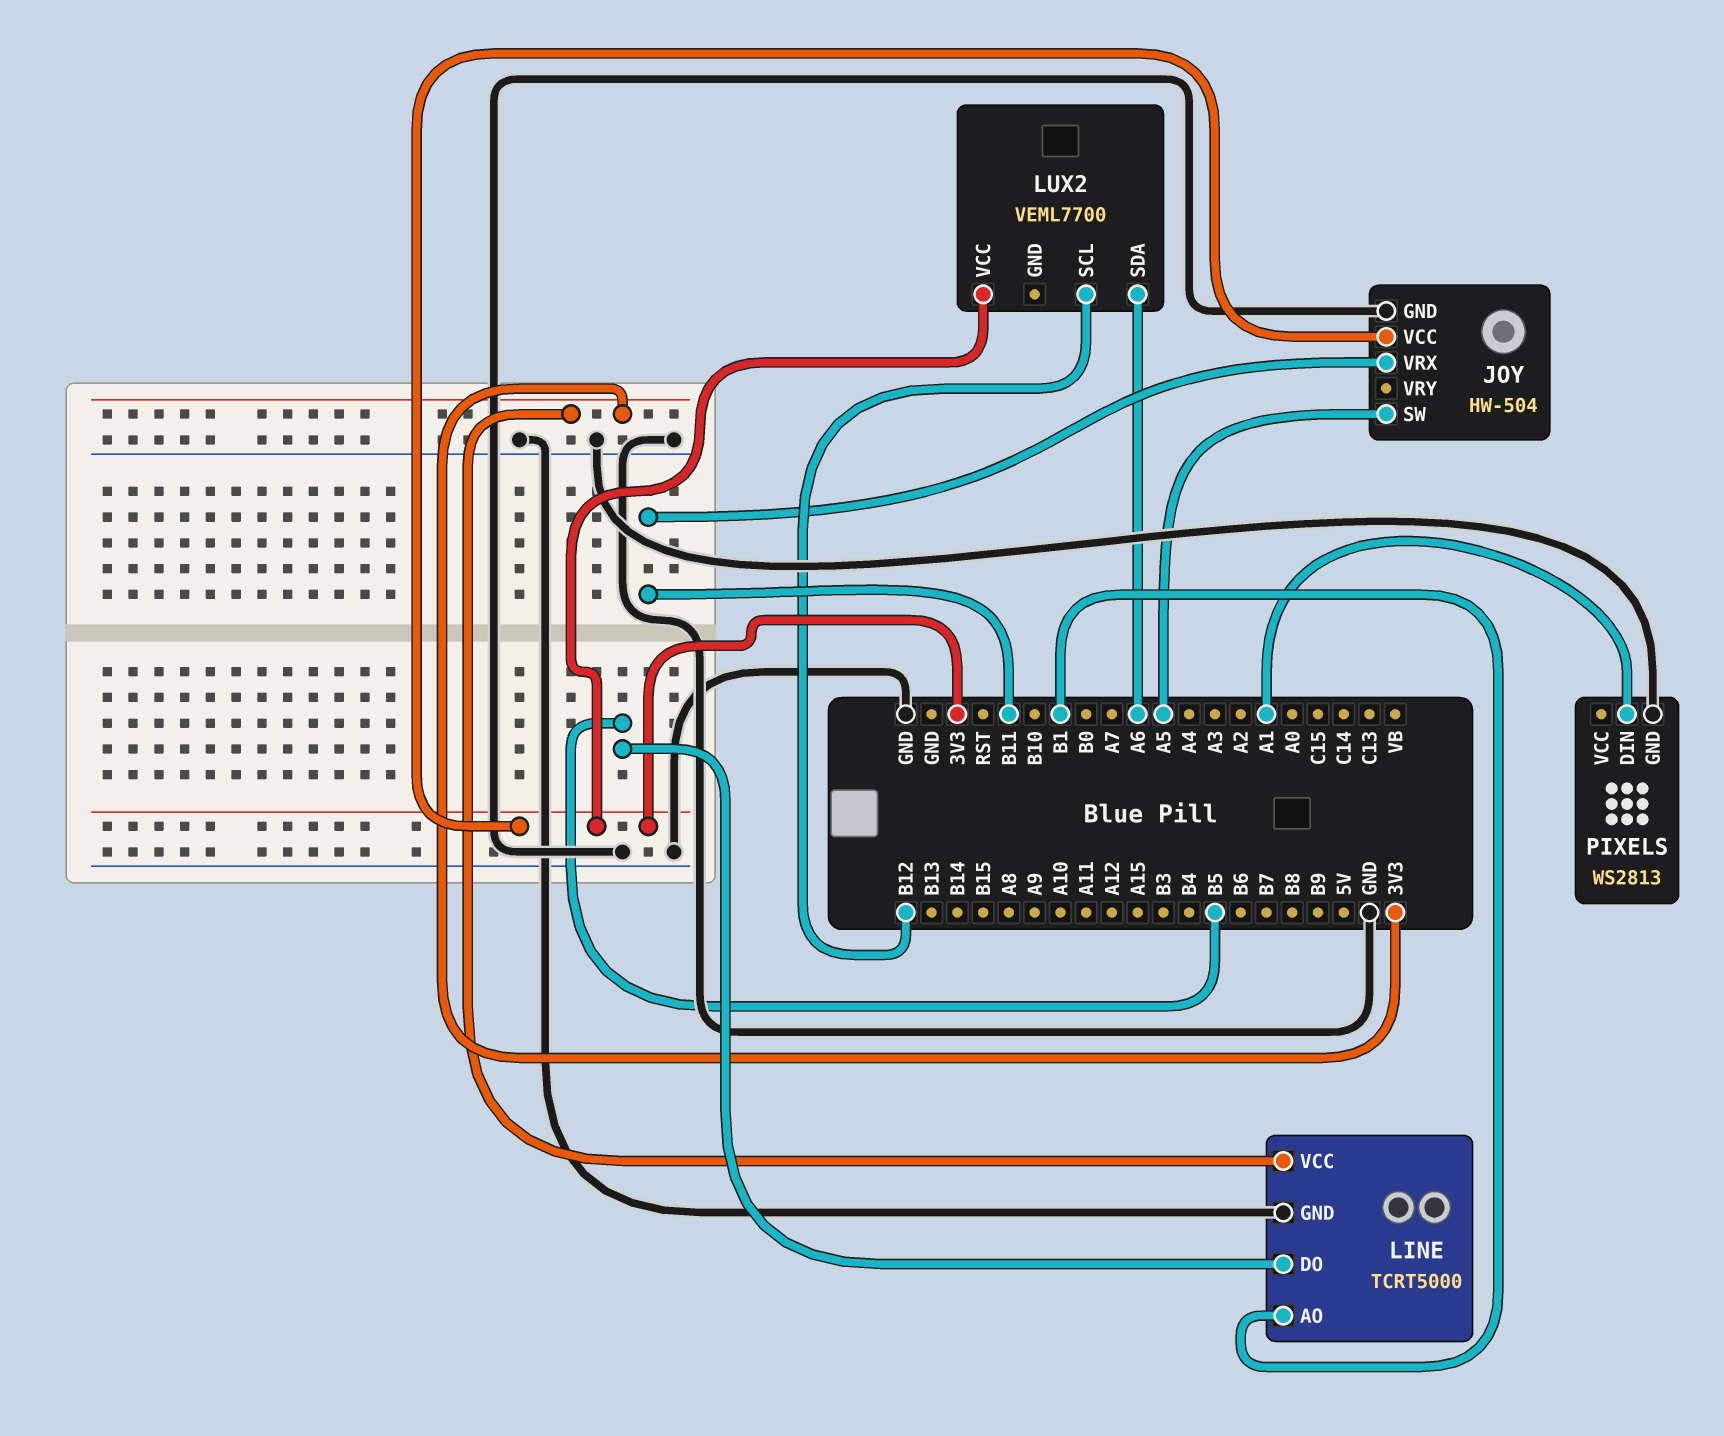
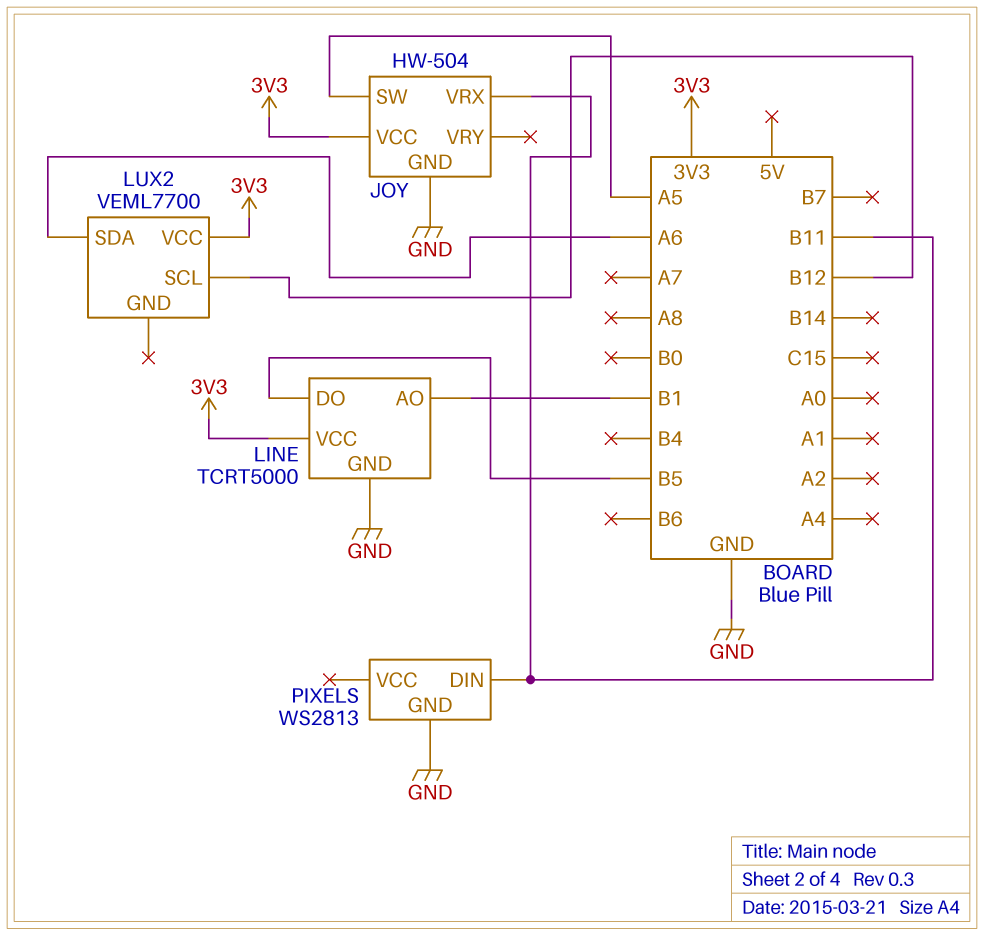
PIXELS pin DIN: A1 -> B11

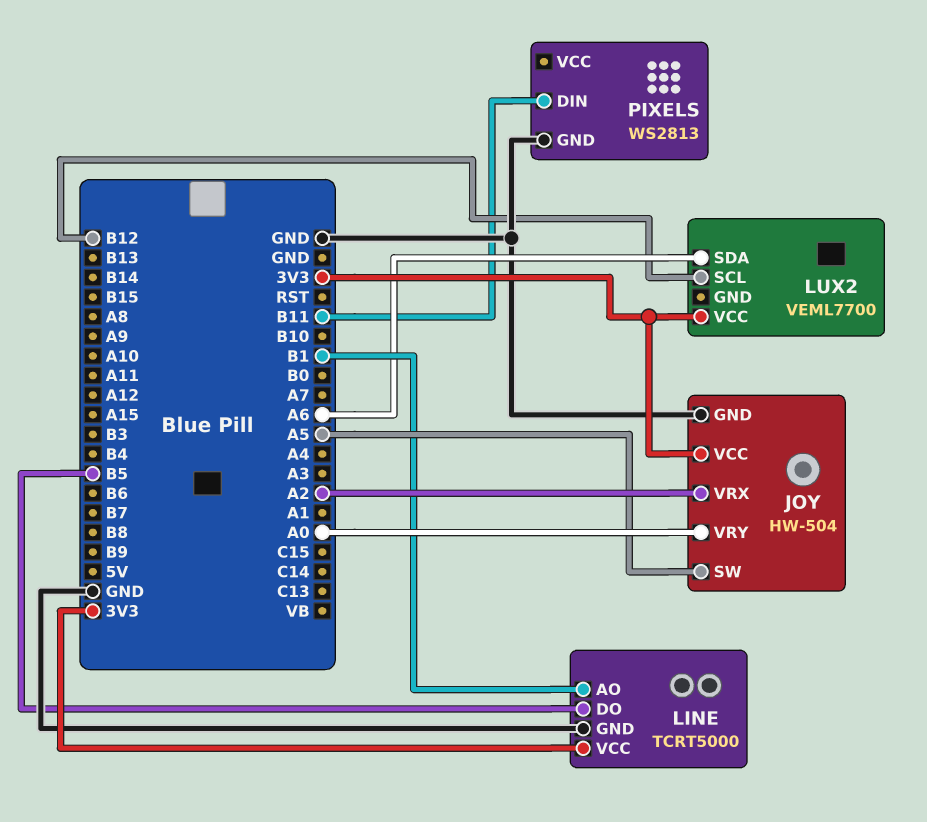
JOY pin VRX: B11 -> A2
JOY pin VRY: none -> A0

